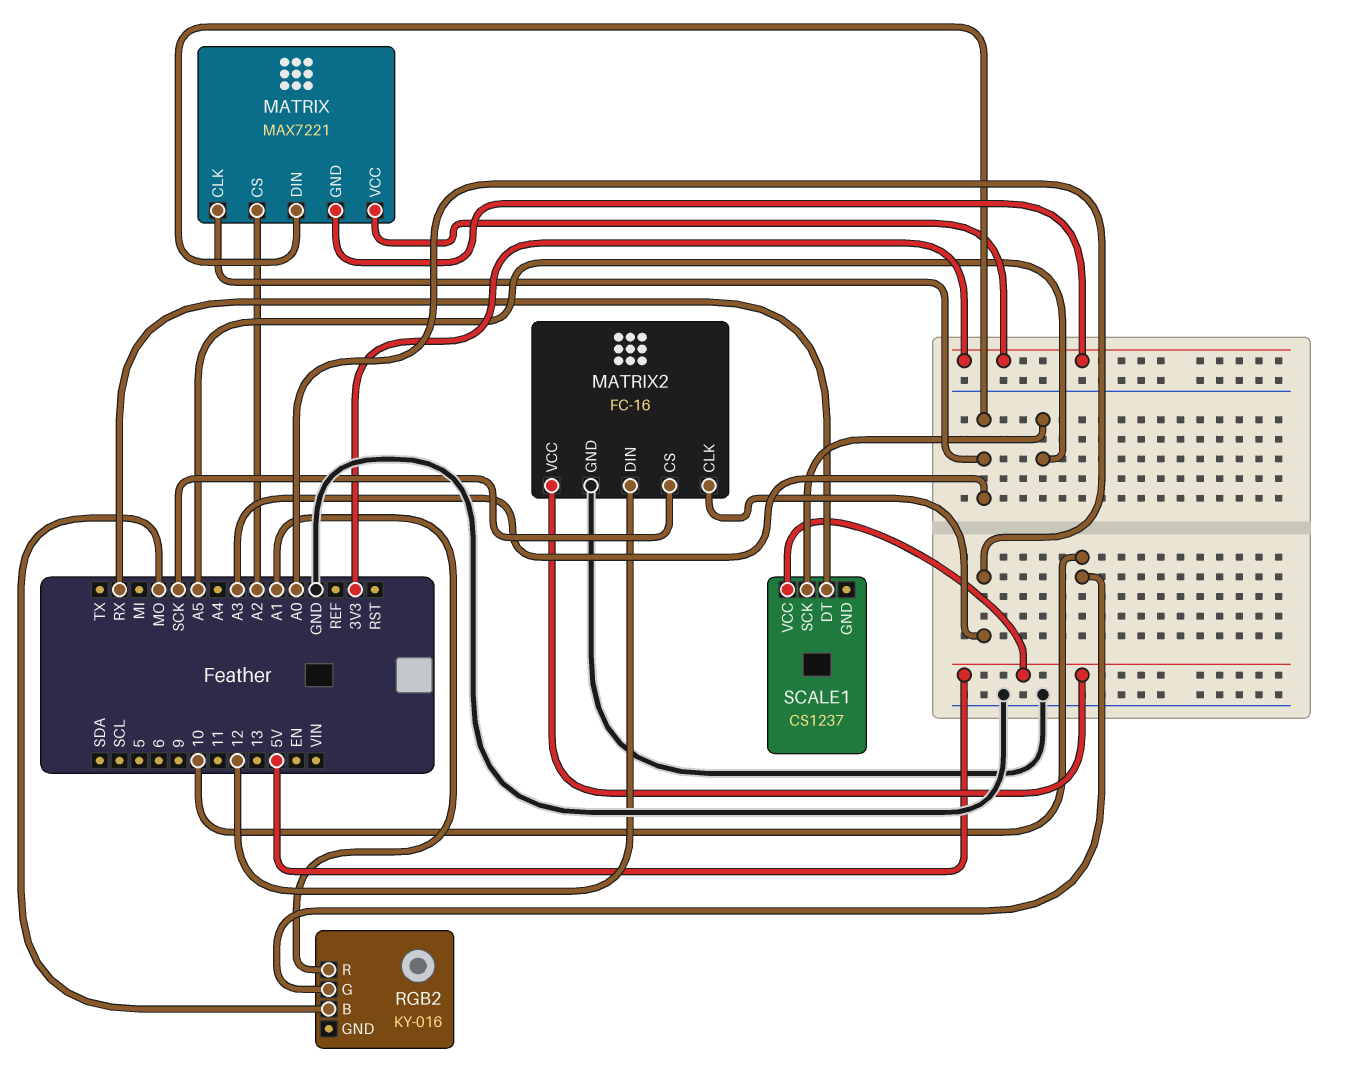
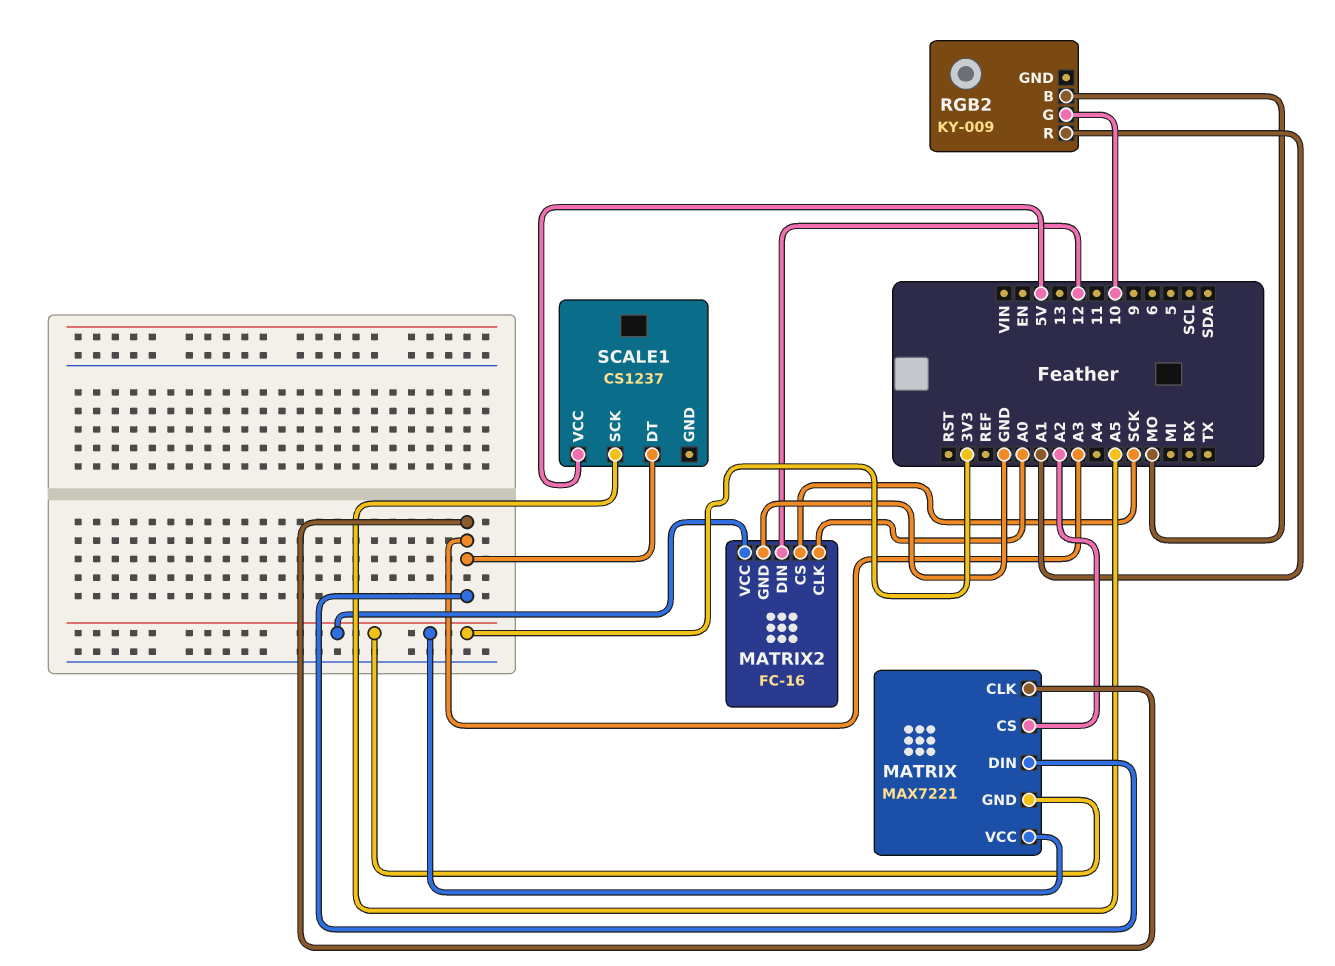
MATRIX2 pin VCC: 5V -> 3V3
RGB2: KY-016 -> KY-009
SCALE1 pin DT: RX -> A3

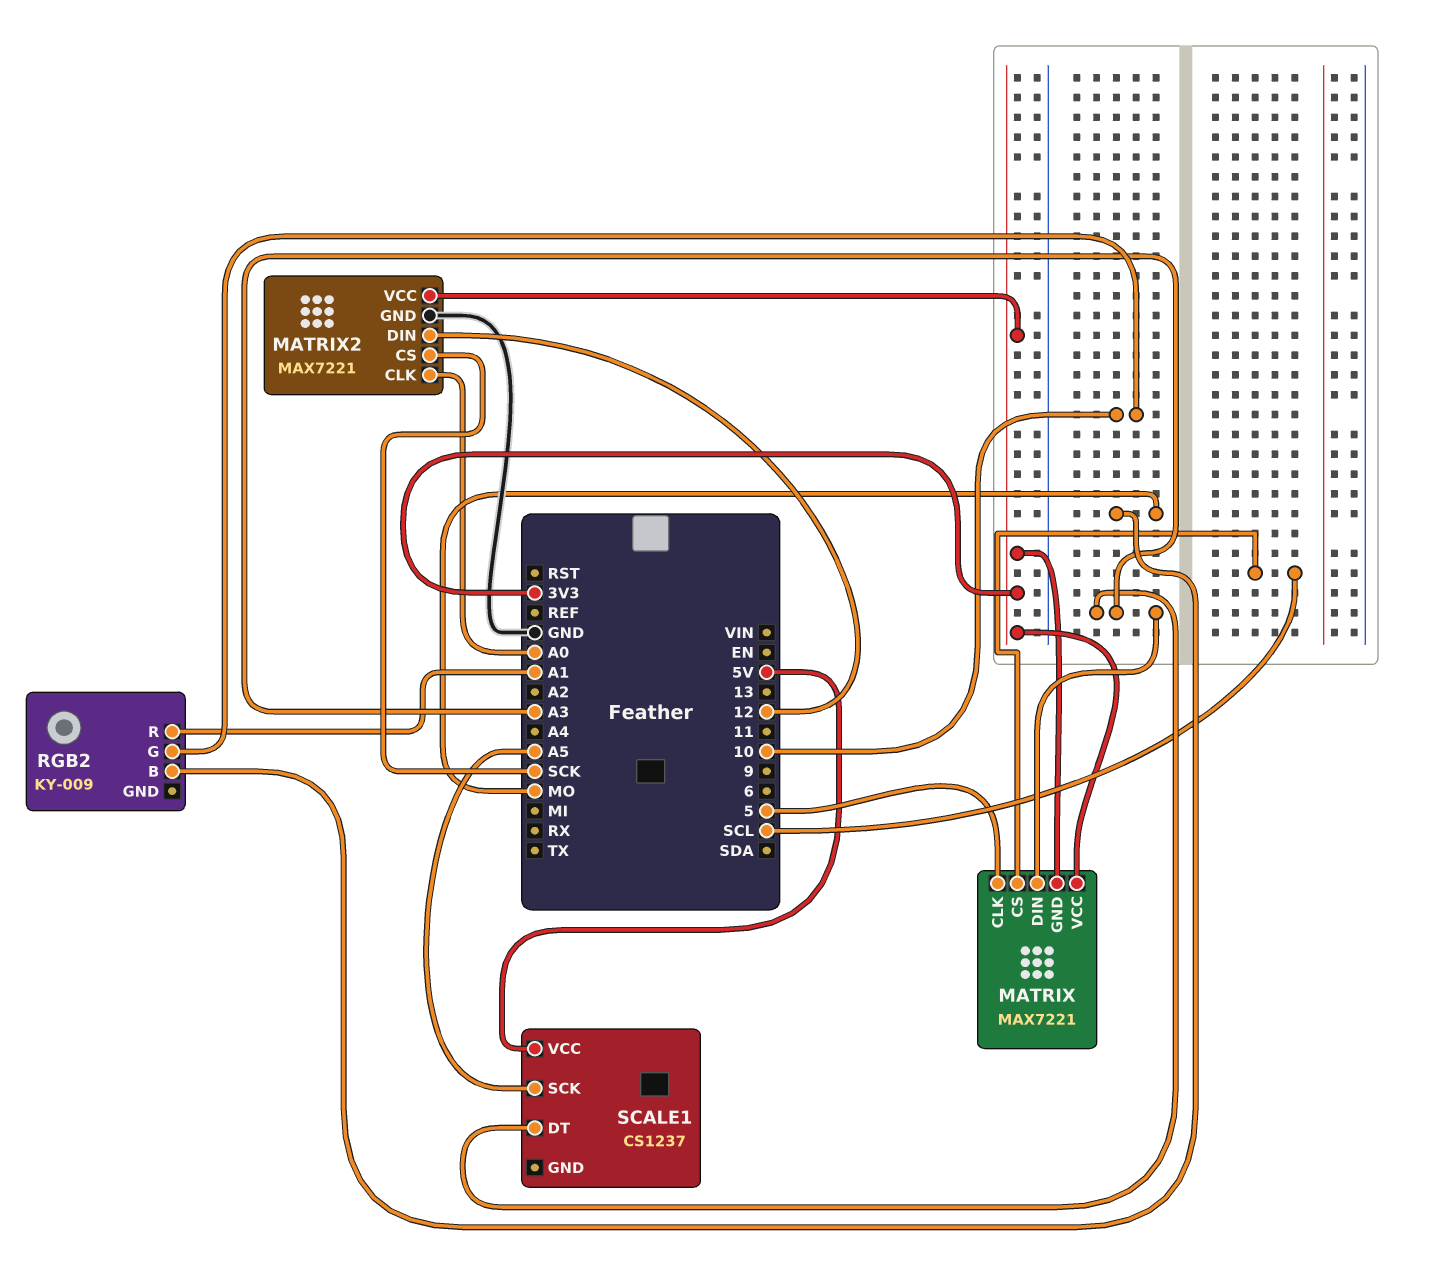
MATRIX pin CLK: A3 -> 5
MATRIX pin CS: A2 -> SCL
MATRIX2: FC-16 -> MAX7221

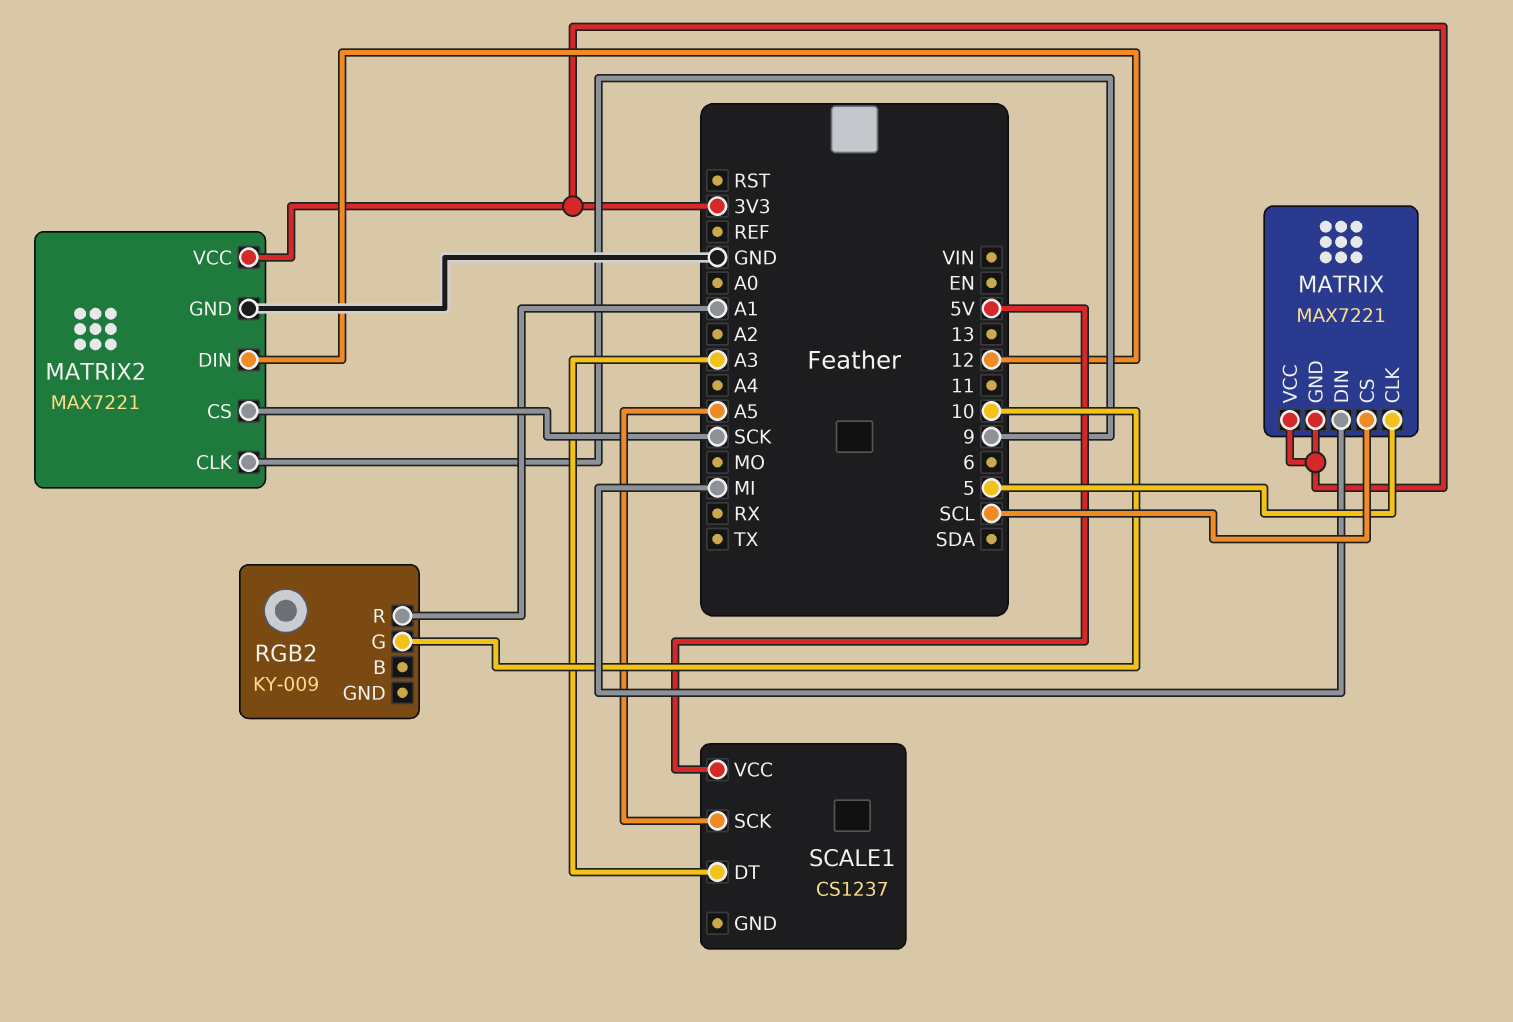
MATRIX pin DIN: A3 -> MI
MATRIX2 pin CLK: A0 -> 9
RGB2 pin B: MO -> none

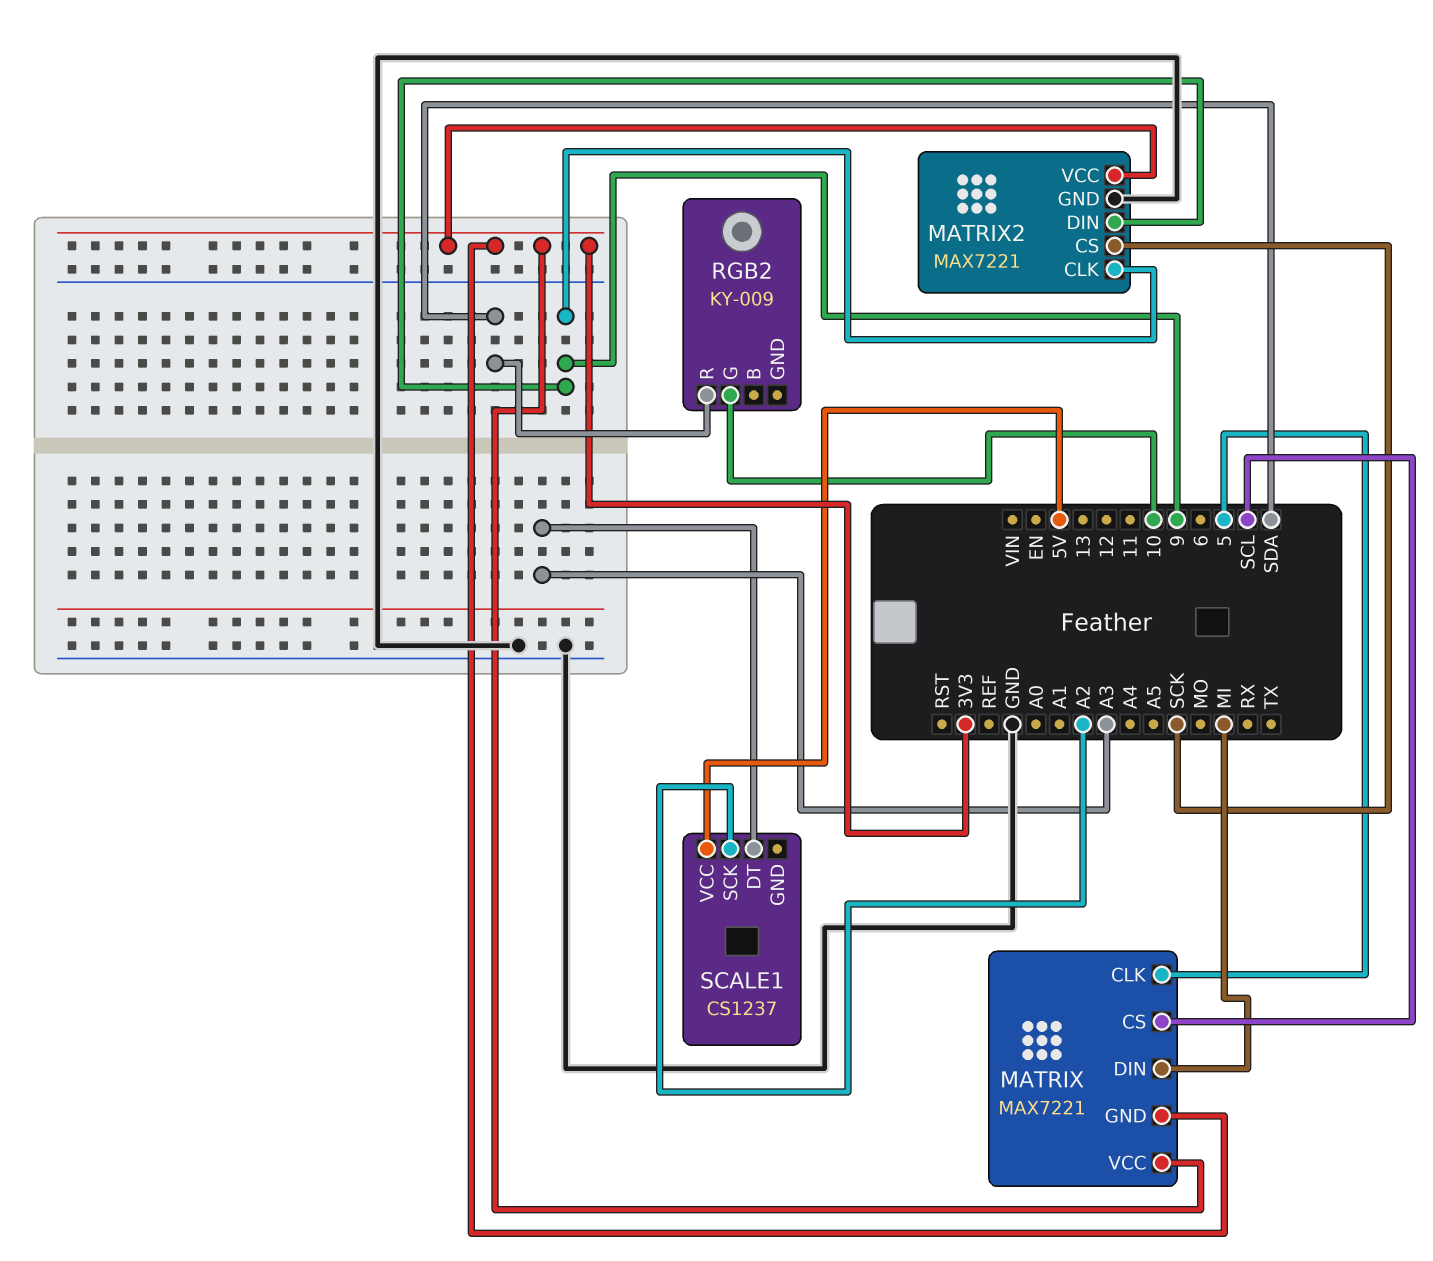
MATRIX2 pin DIN: 12 -> 9
RGB2 pin R: A1 -> SDA
SCALE1 pin SCK: A5 -> A2

